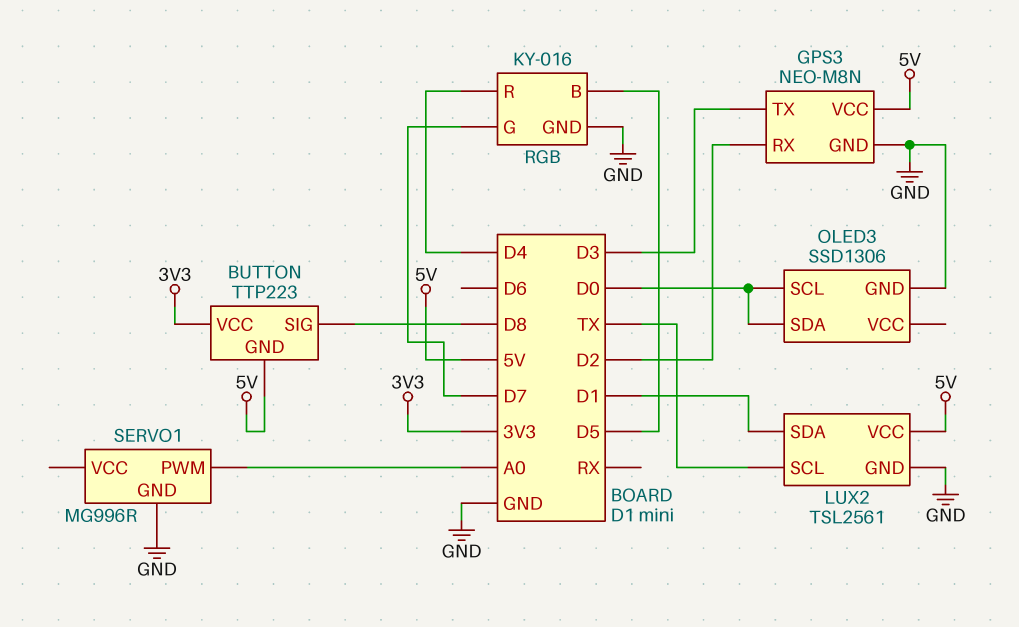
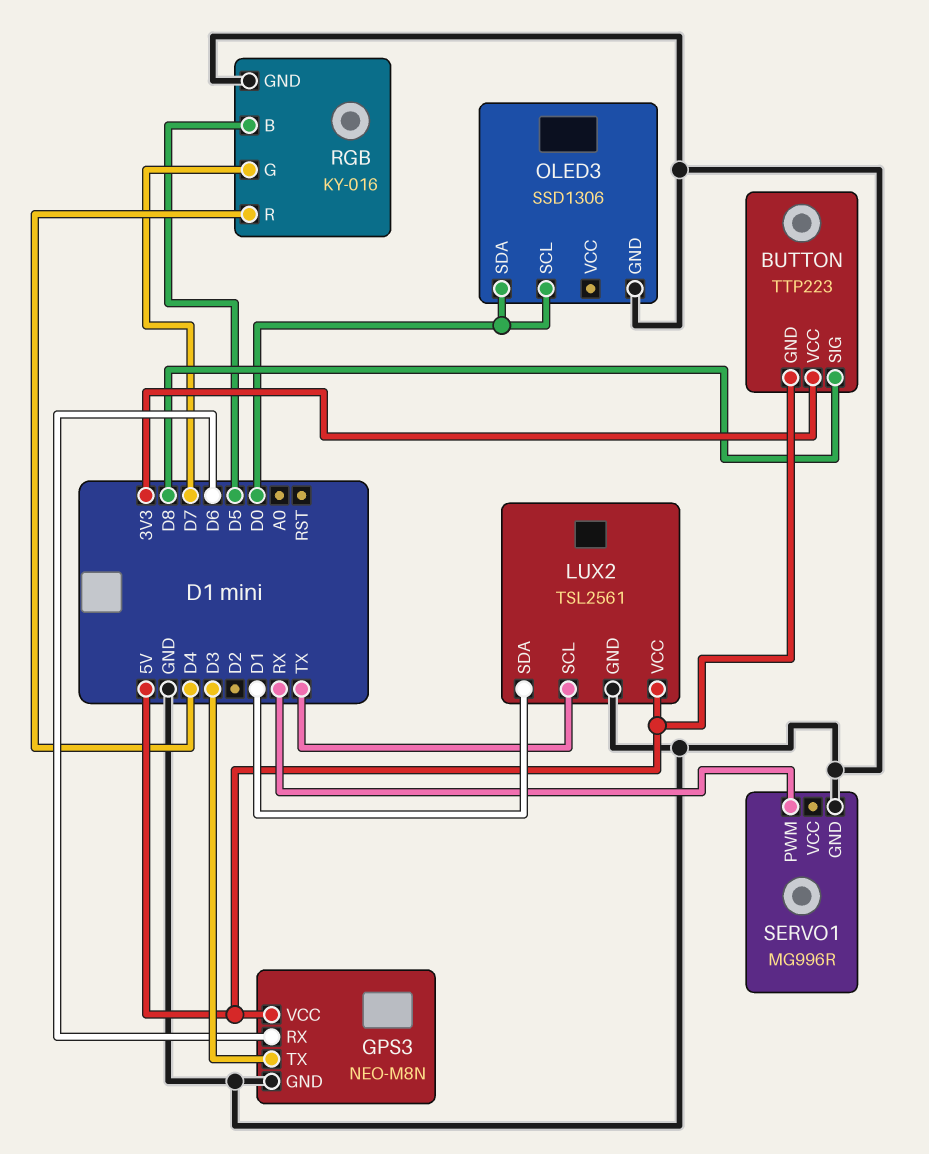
GPS3 pin RX: D2 -> D6
SERVO1 pin PWM: A0 -> RX

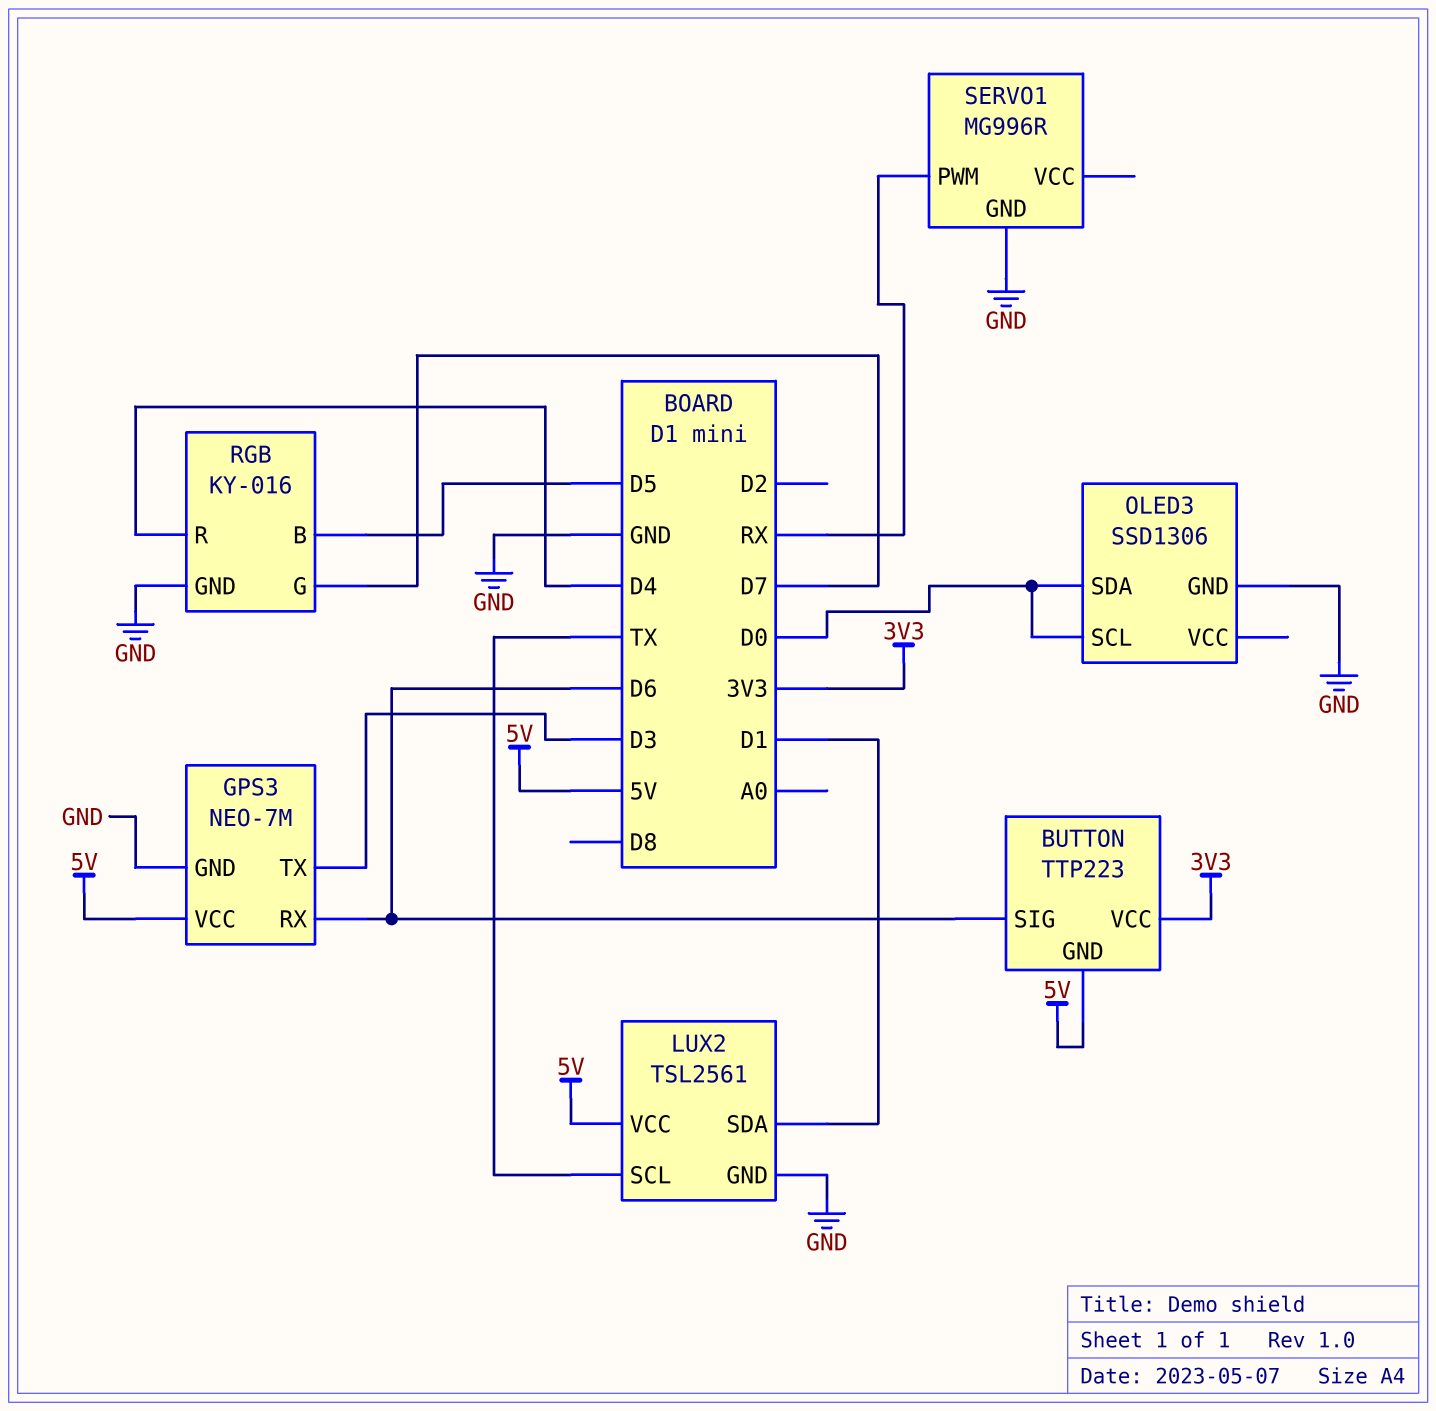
BUTTON pin SIG: D8 -> D6
GPS3: NEO-M8N -> NEO-7M

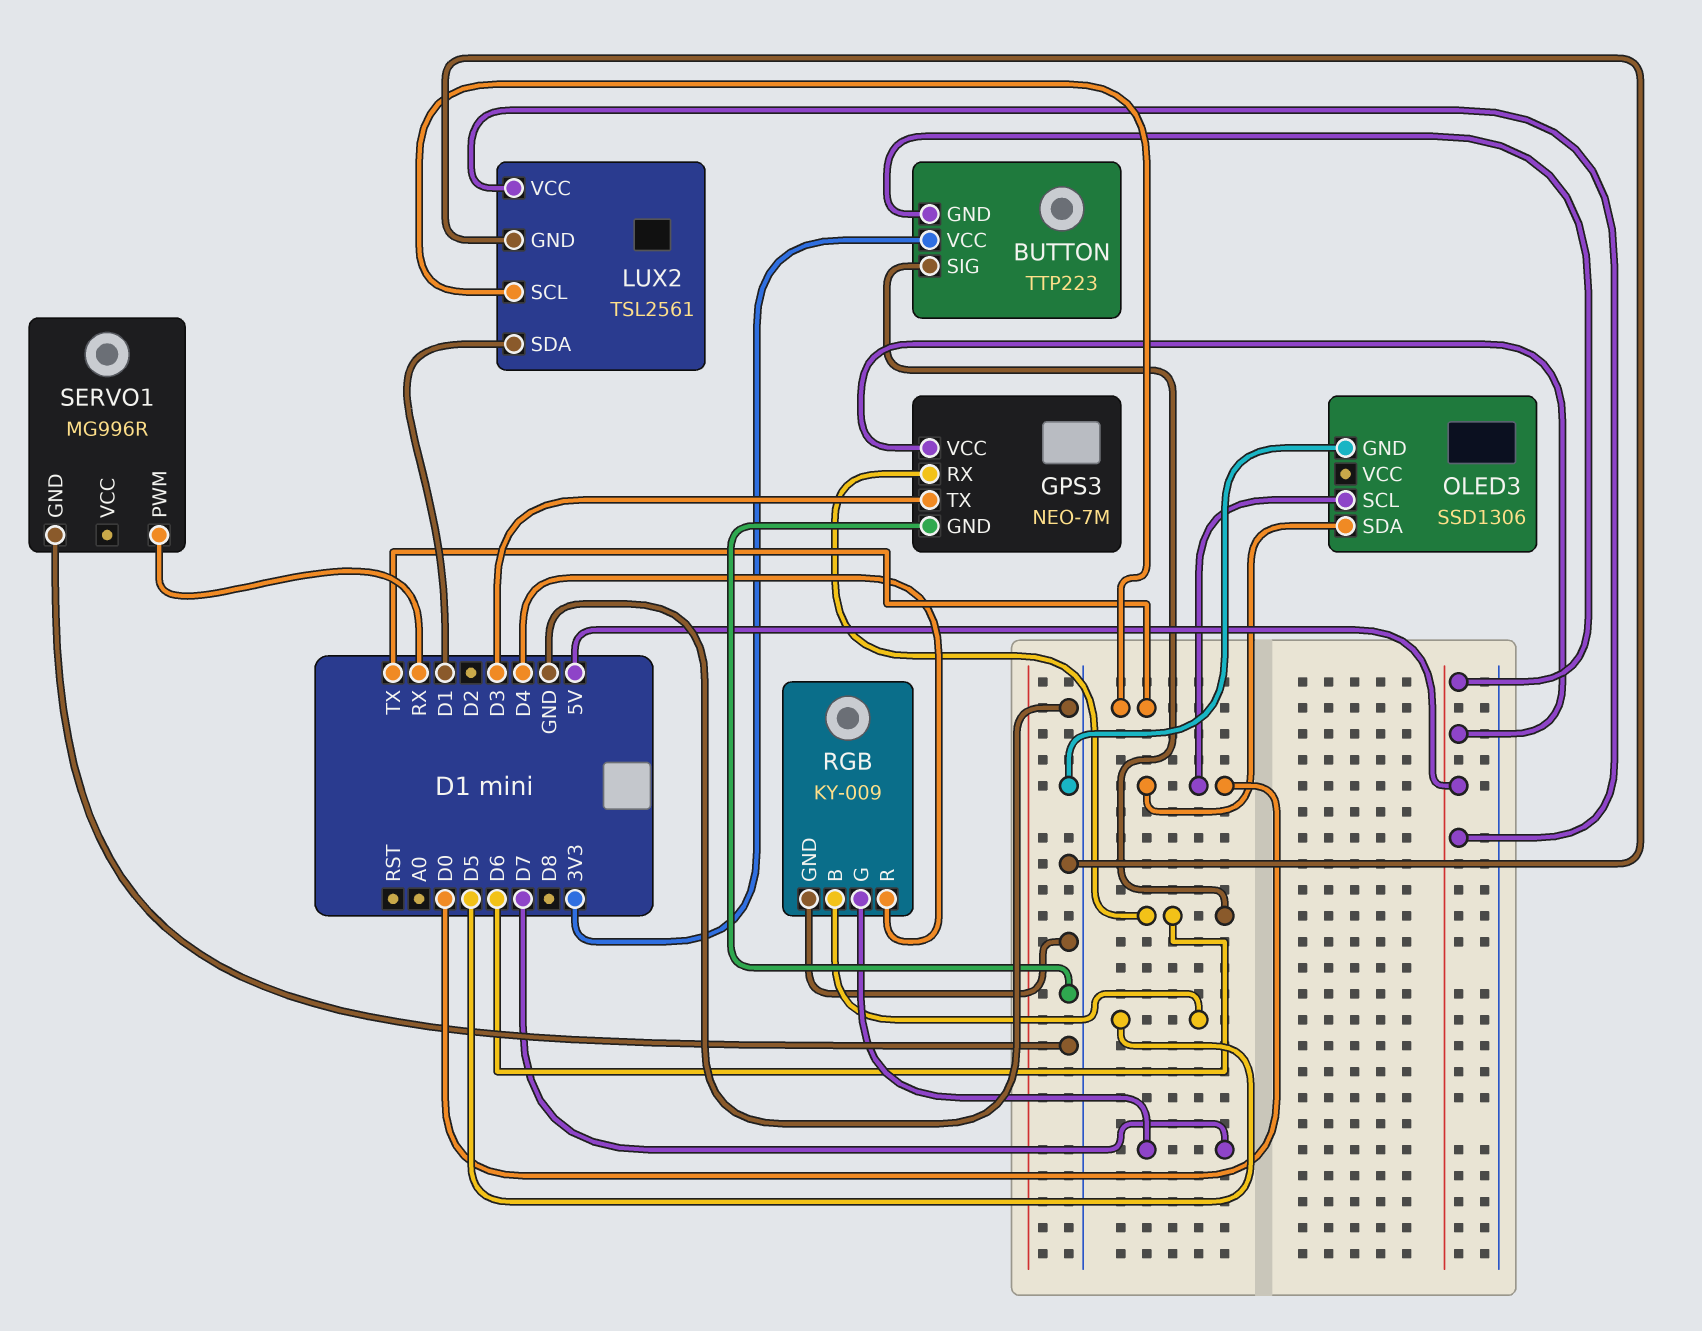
RGB: KY-016 -> KY-009

